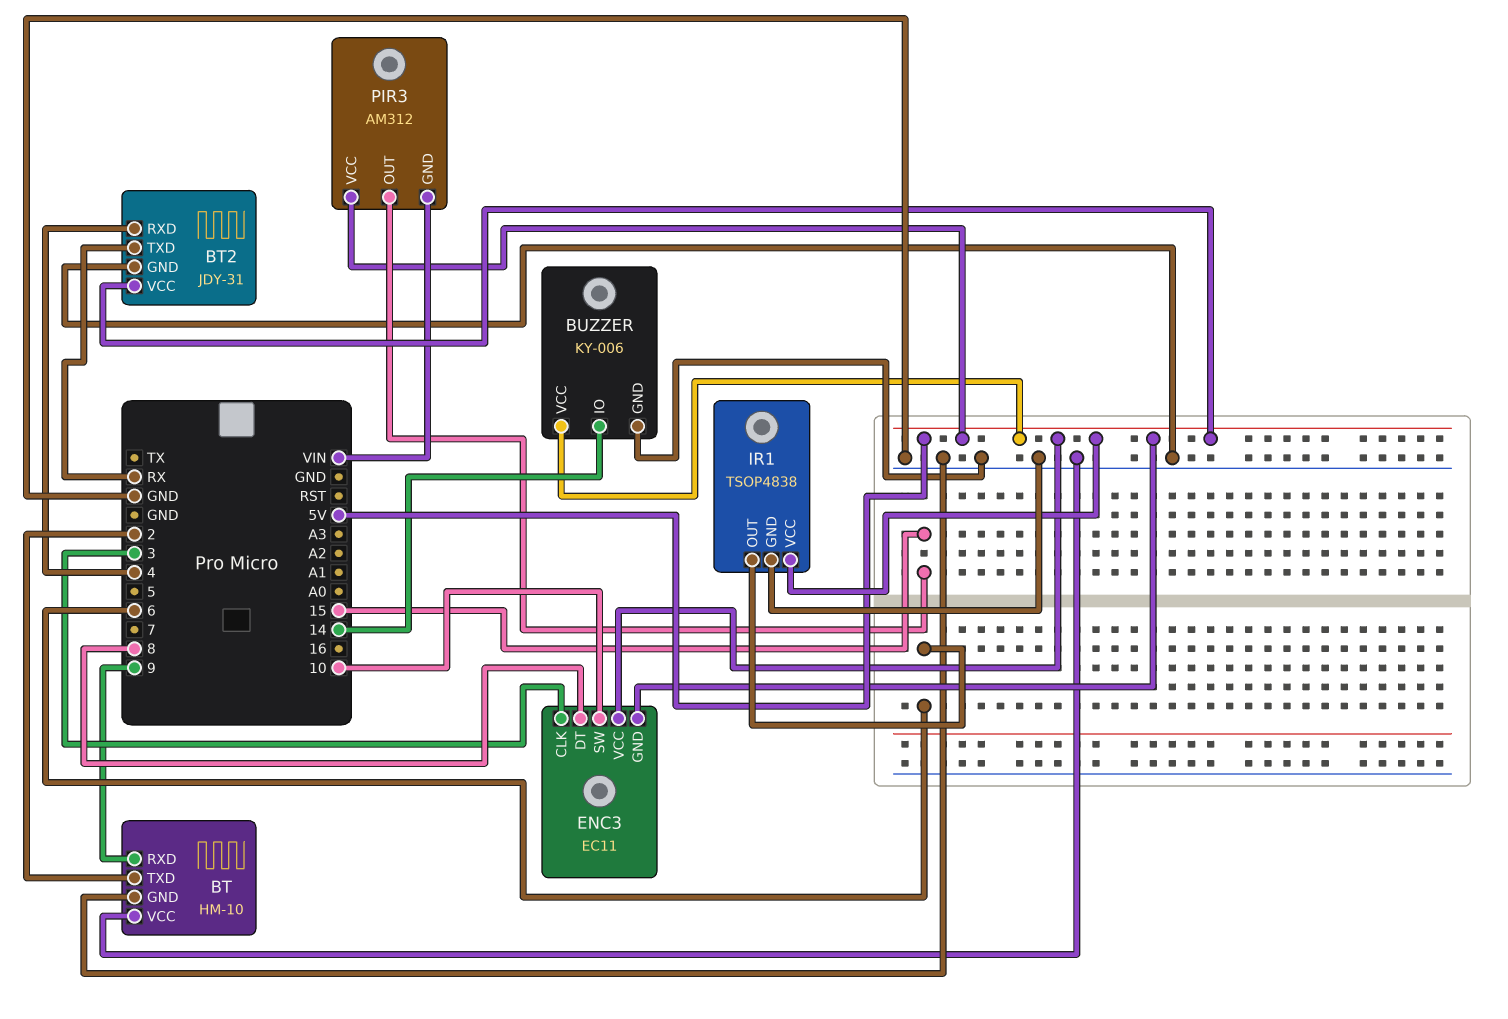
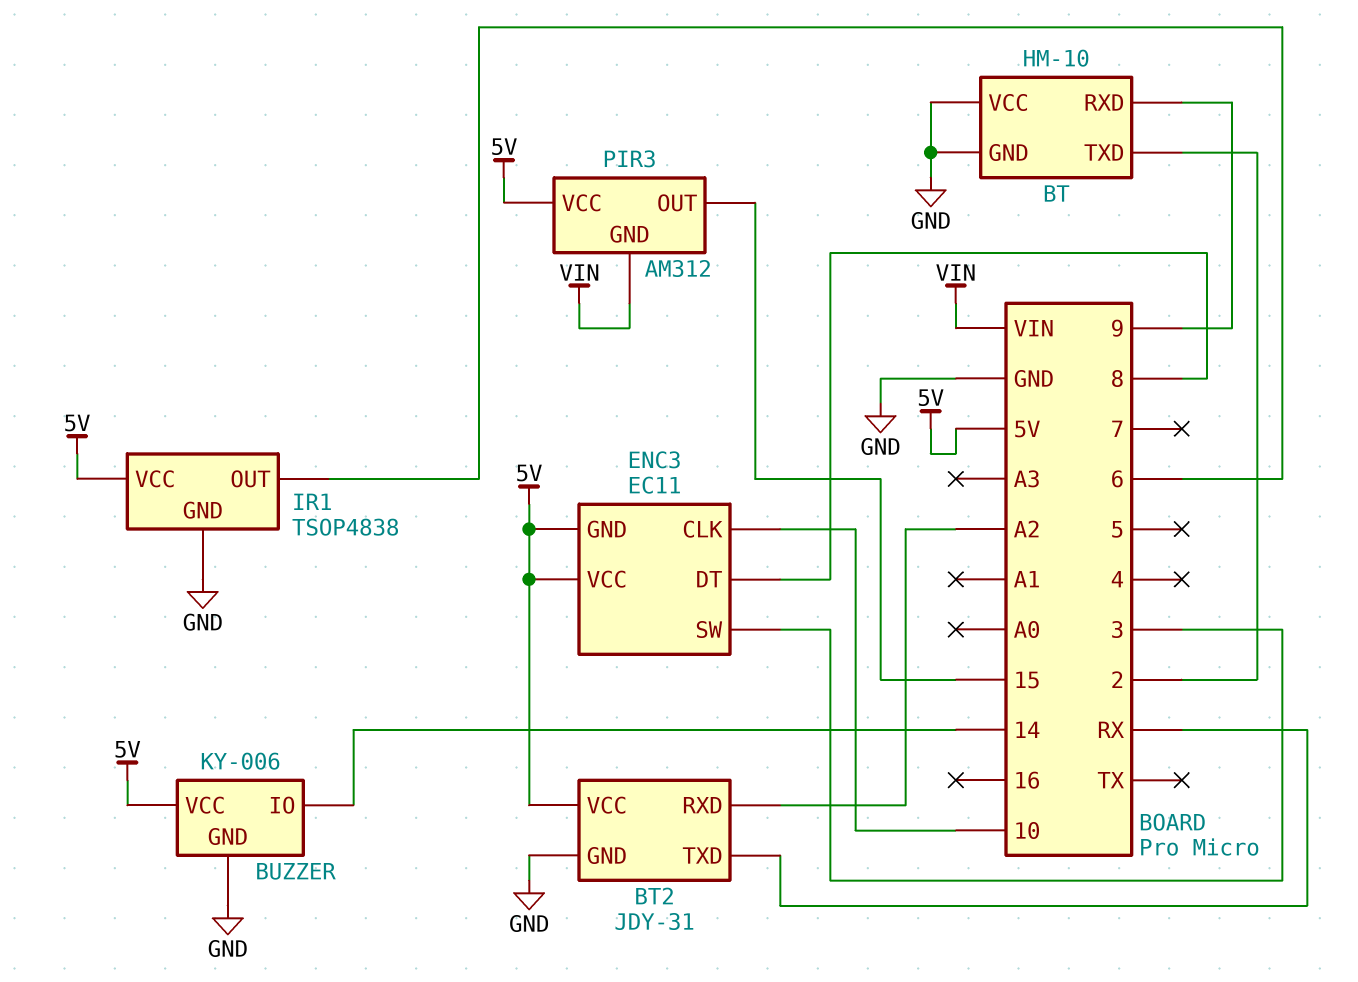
BT2 pin RXD: 4 -> A2
ENC3 pin CLK: 3 -> 10
ENC3 pin SW: 10 -> 3

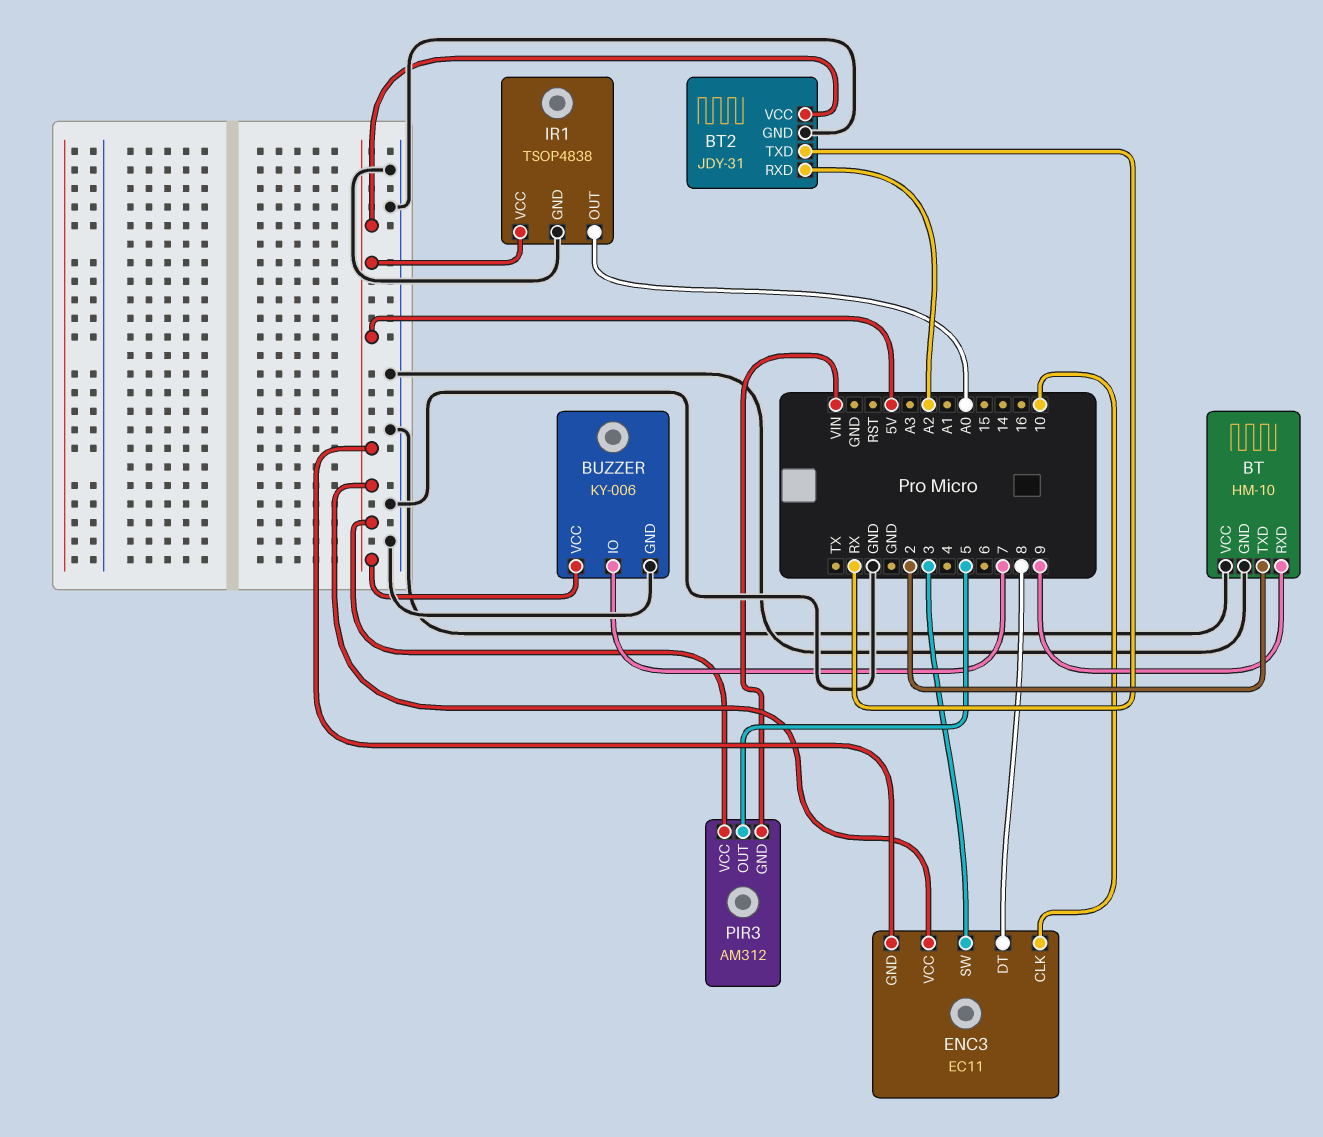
BUZZER pin IO: 14 -> 7
IR1 pin OUT: 6 -> A0
PIR3 pin OUT: 15 -> 5

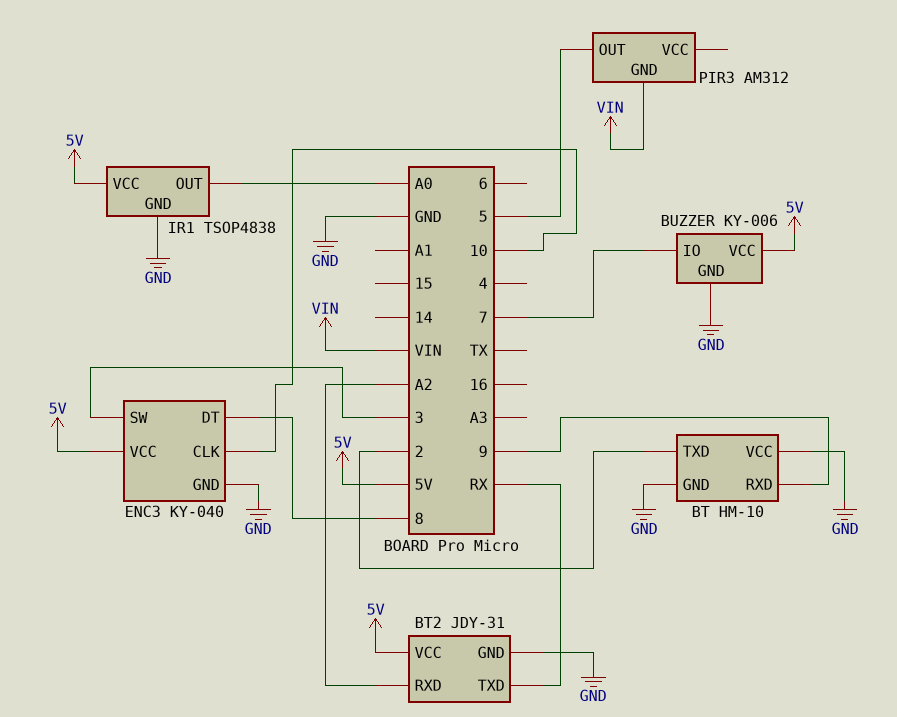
ENC3: EC11 -> KY-040
ENC3 pin GND: 5V -> GND
PIR3 pin VCC: 5V -> none

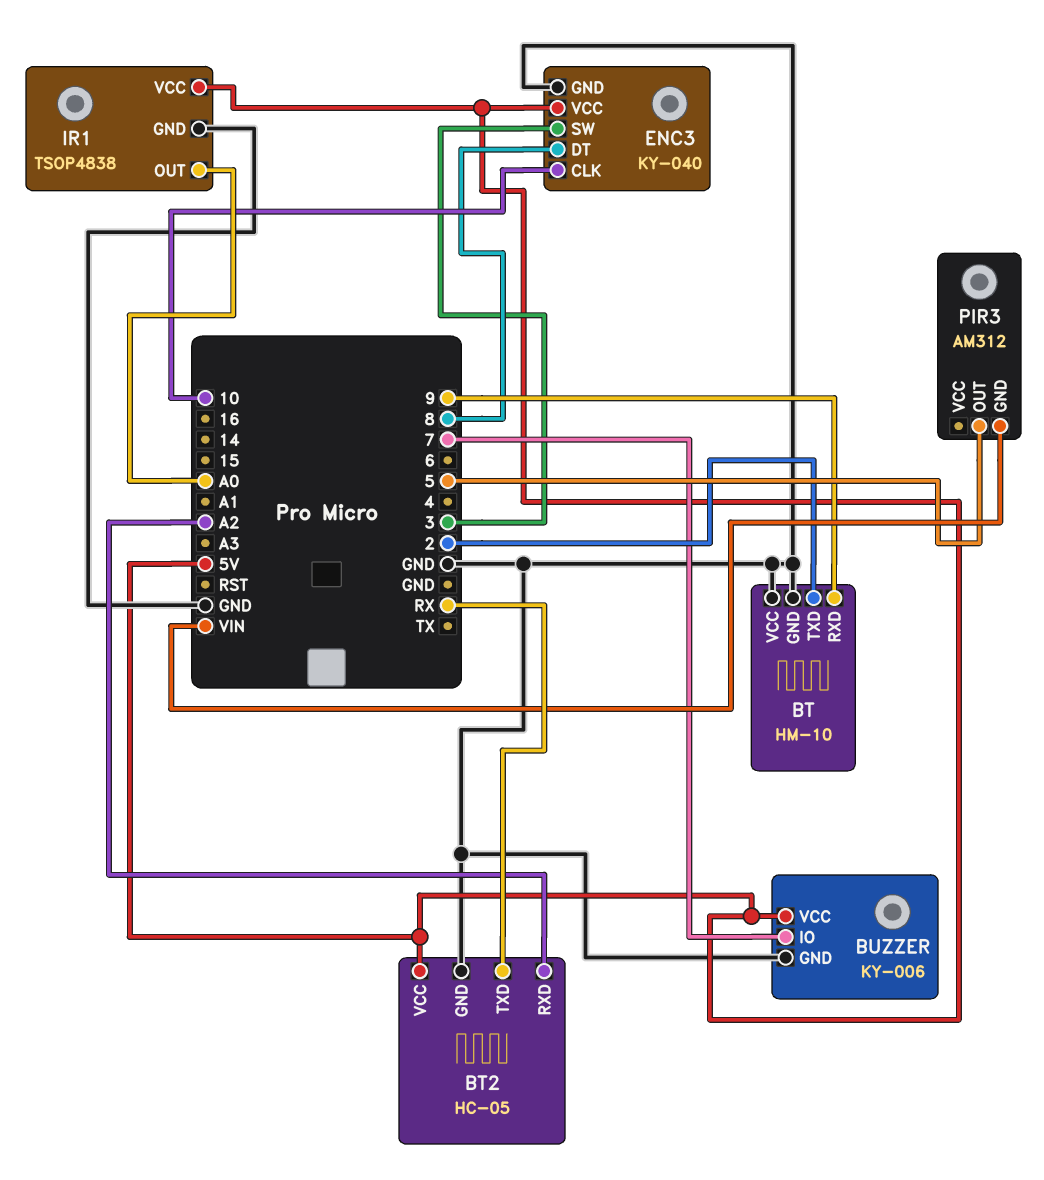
BT2: JDY-31 -> HC-05

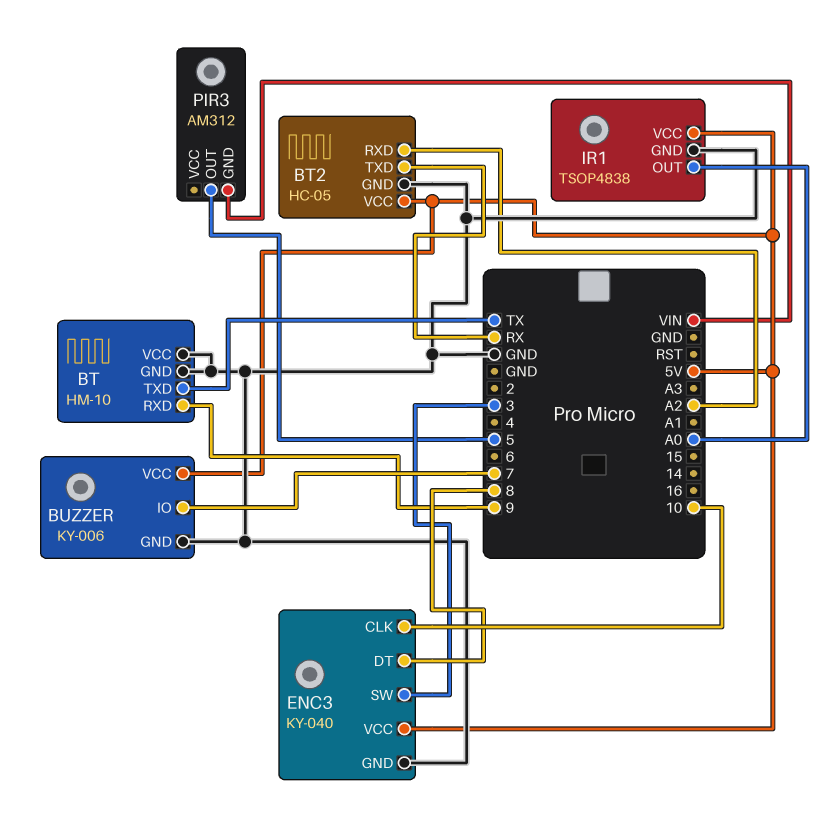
BT pin TXD: 2 -> TX

